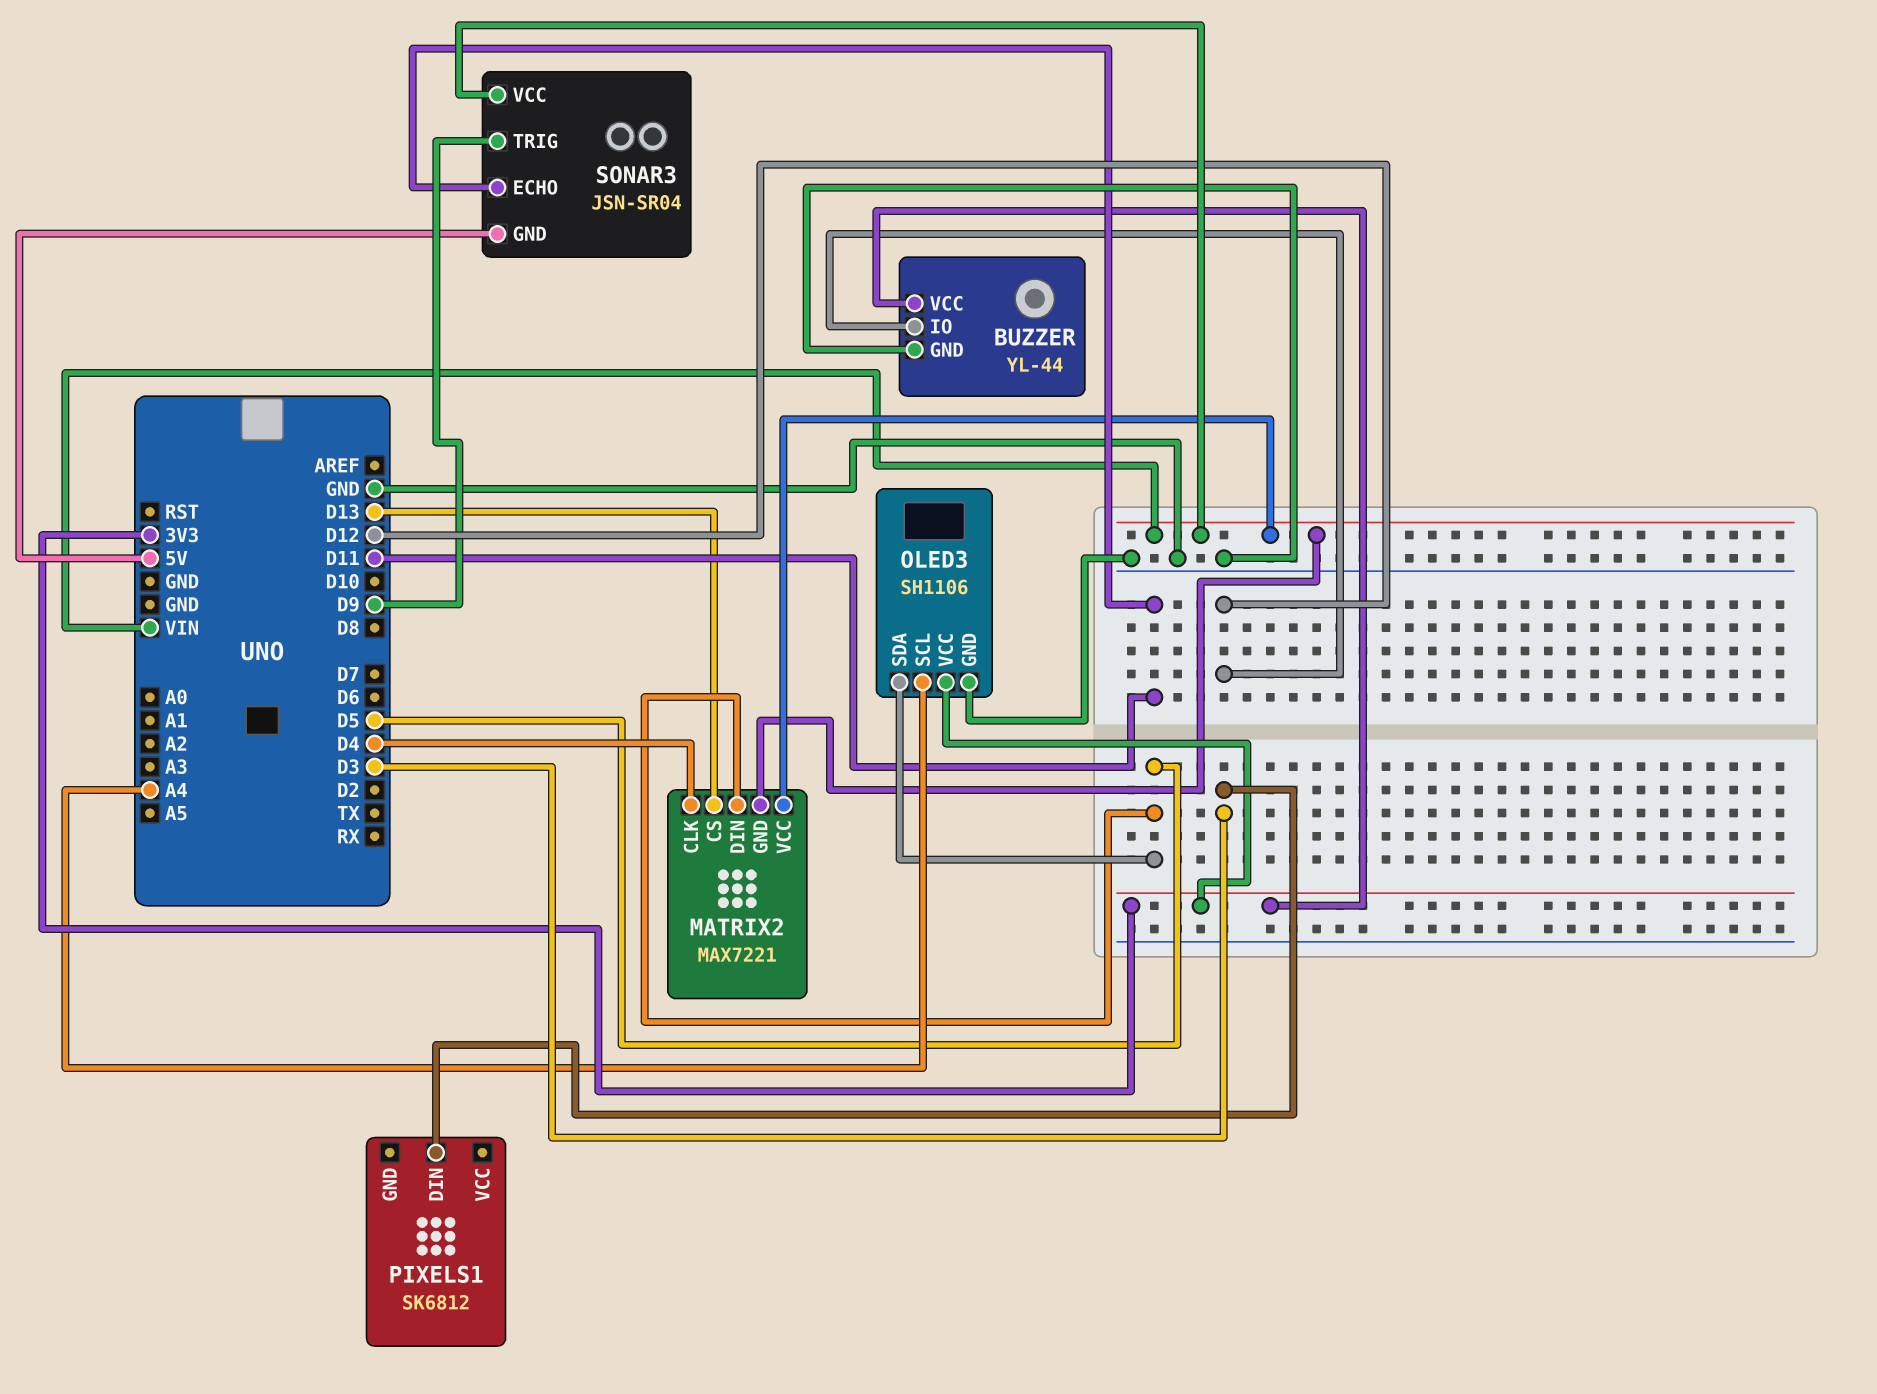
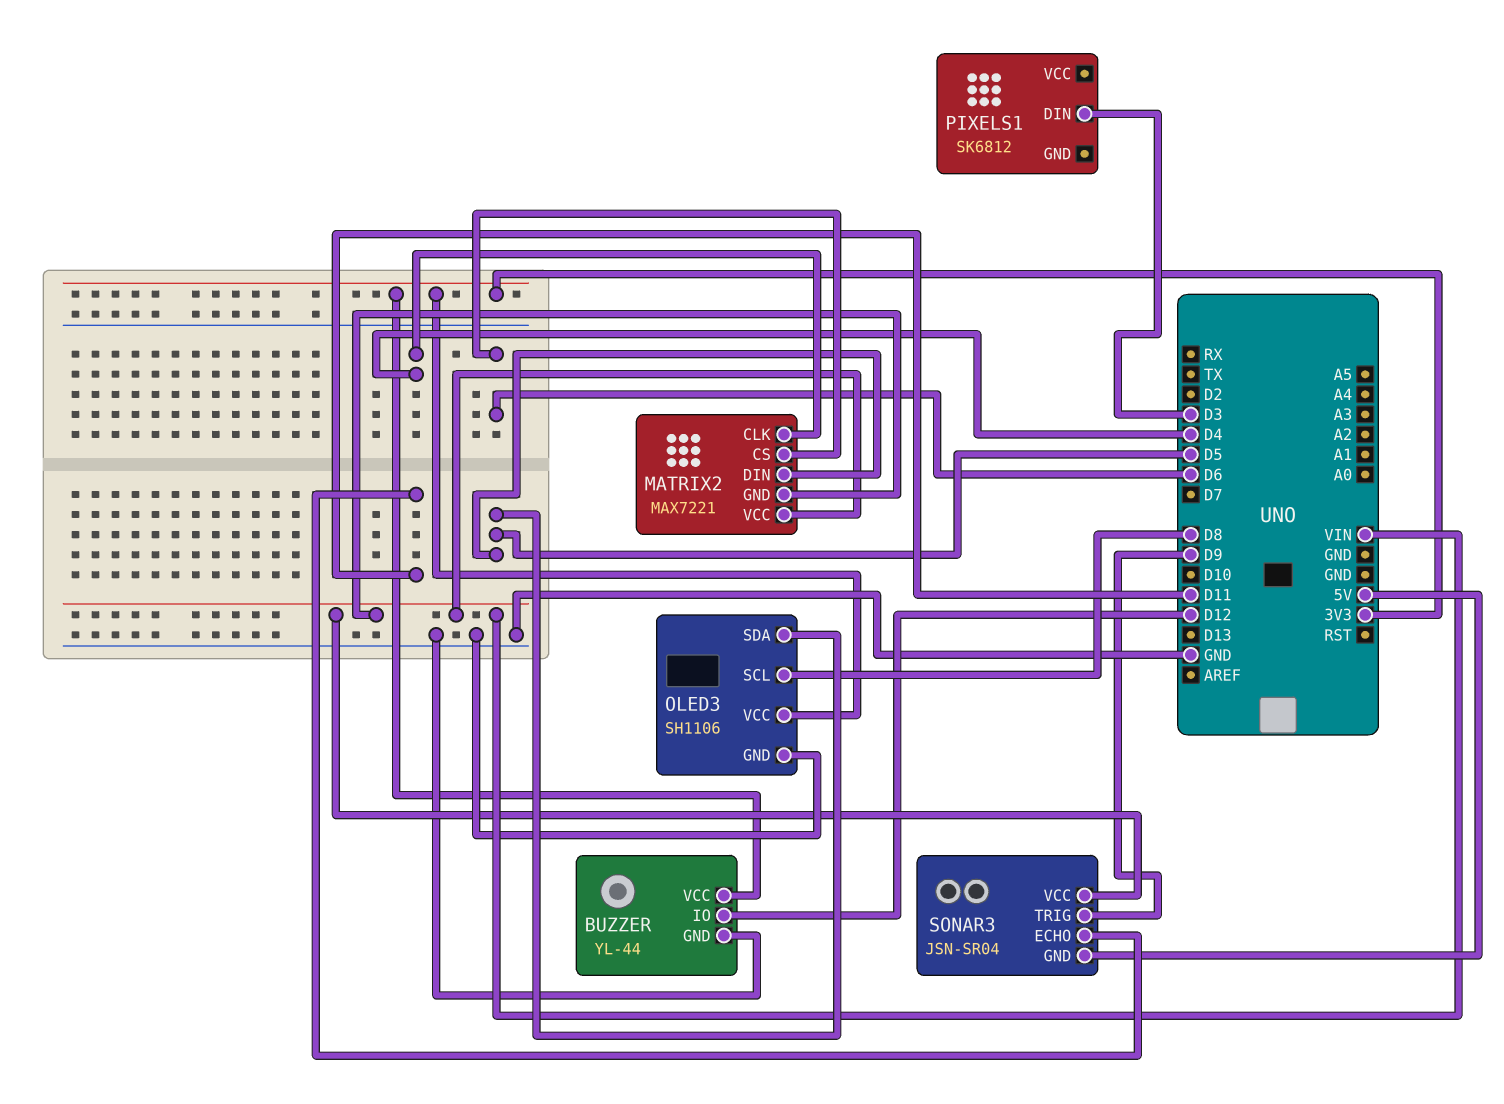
MATRIX2 pin CS: D13 -> D6
OLED3 pin SCL: A4 -> D8

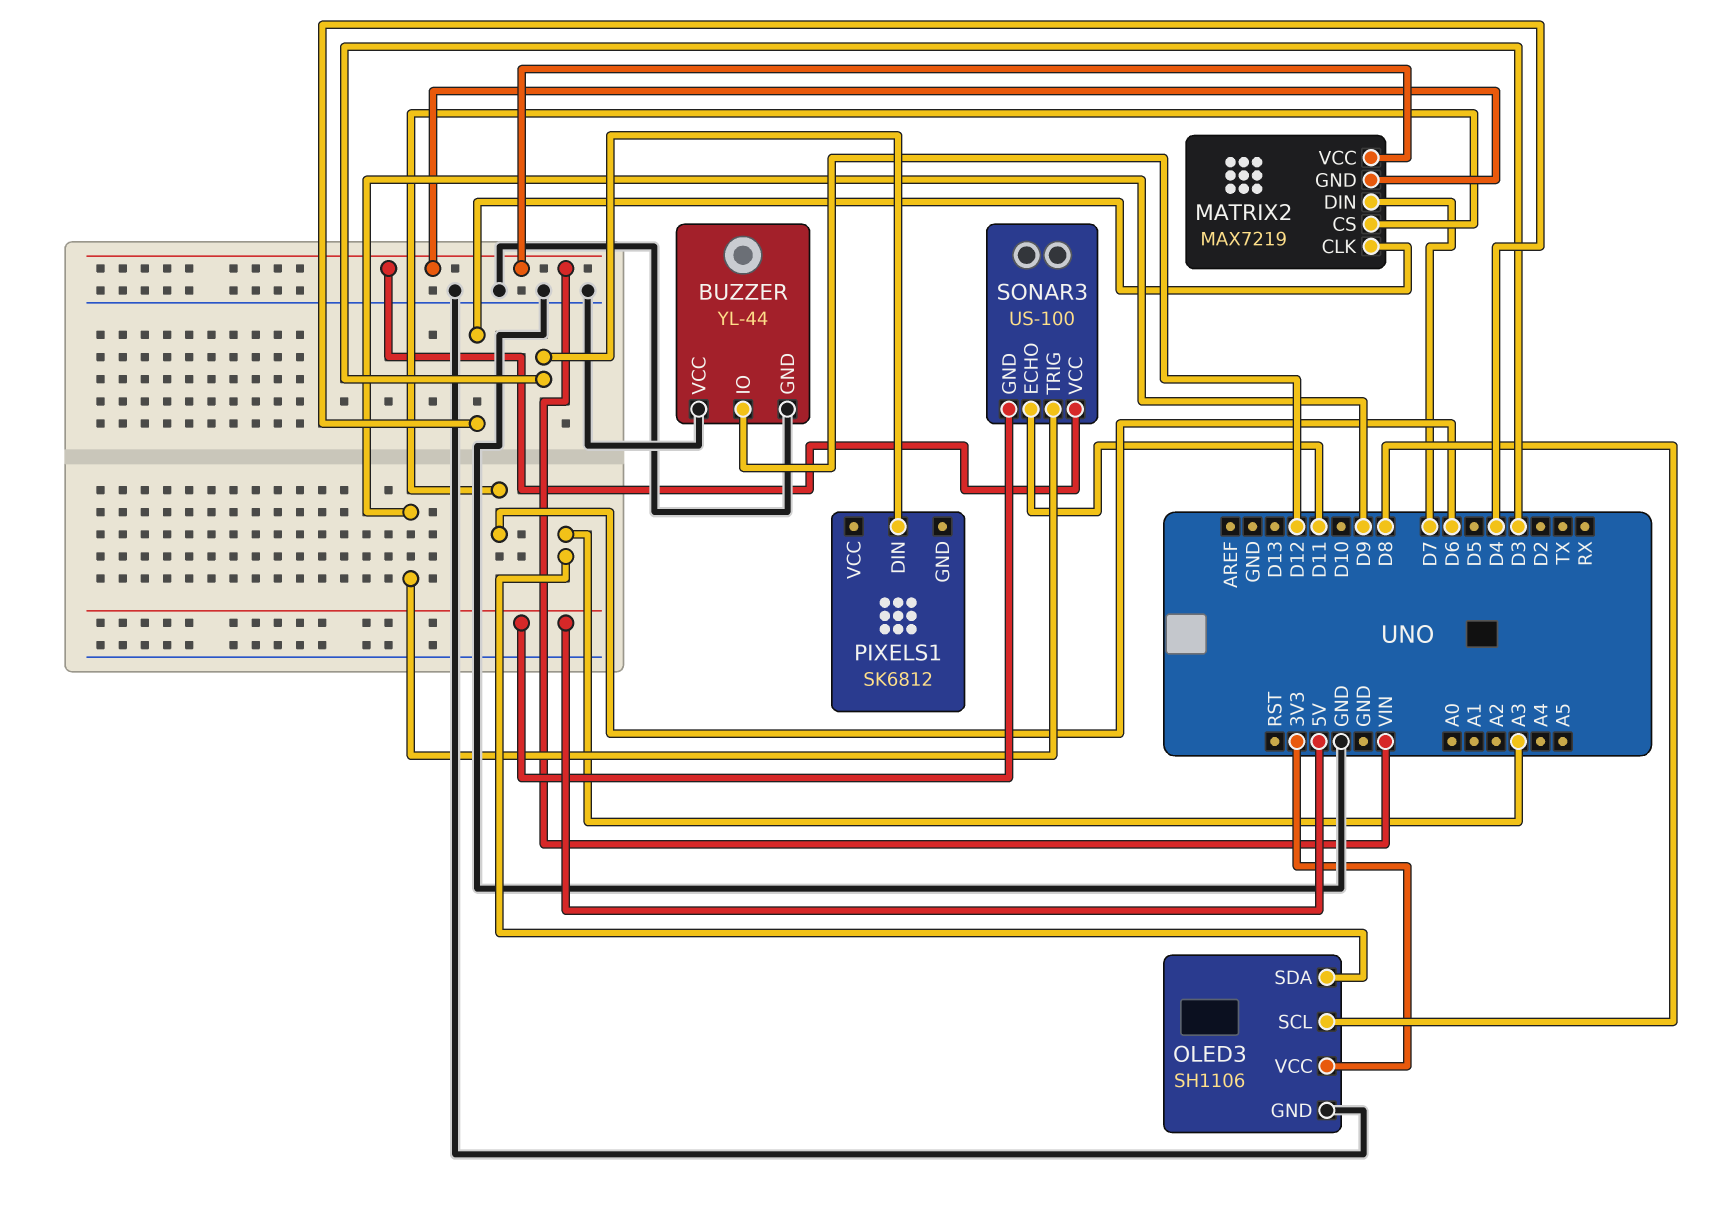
BUZZER pin VCC: 3V3 -> GND
MATRIX2: MAX7221 -> MAX7219
MATRIX2 pin DIN: D5 -> D7
OLED3 pin SDA: D5 -> A3
SONAR3: JSN-SR04 -> US-100

